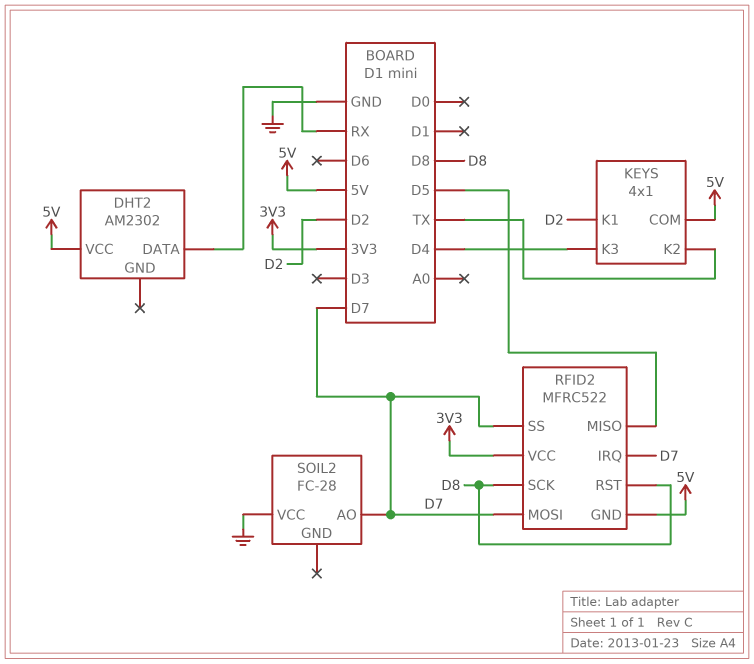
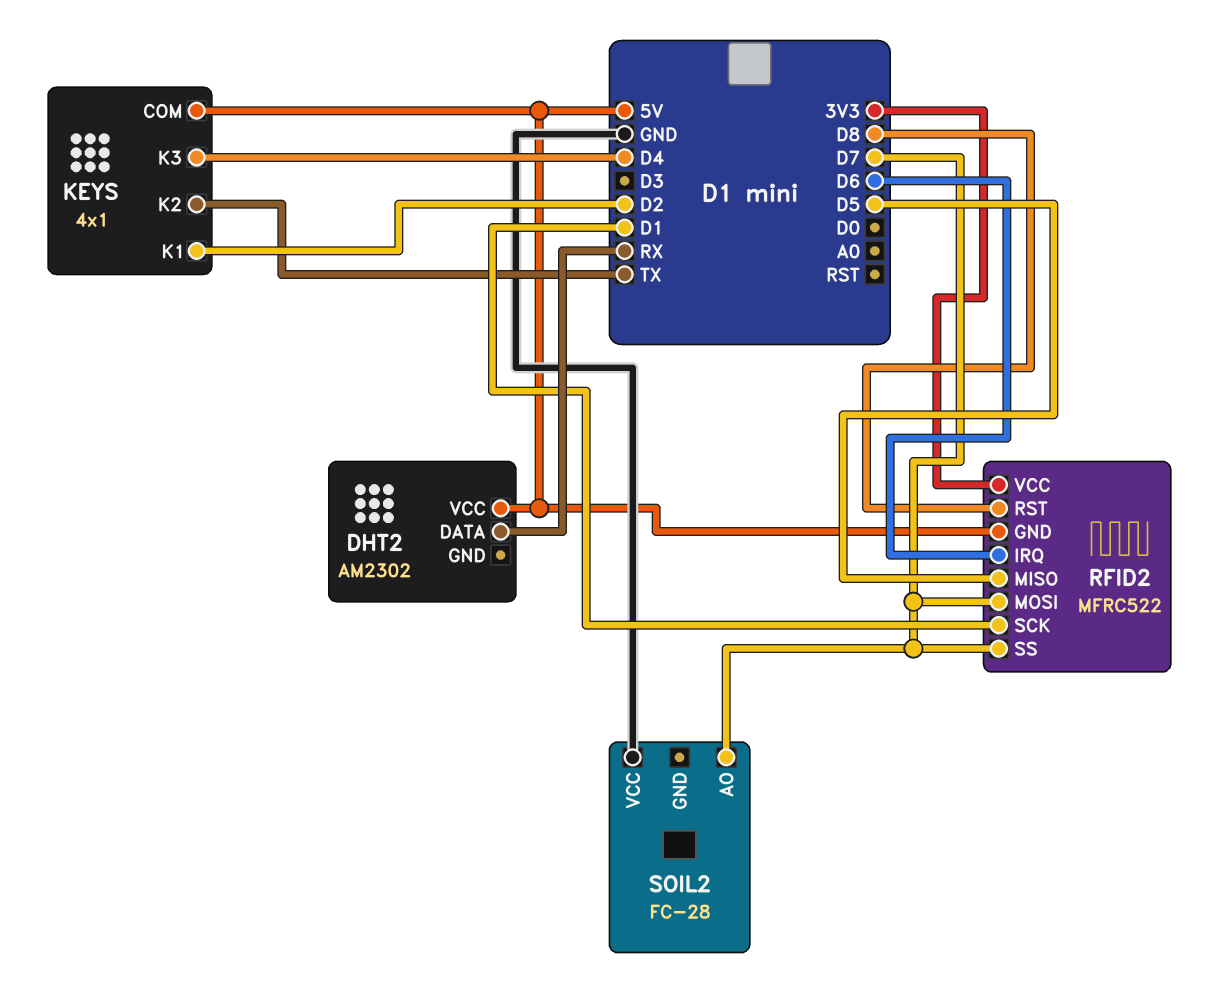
RFID2 pin IRQ: D7 -> D6
RFID2 pin SCK: D8 -> D1

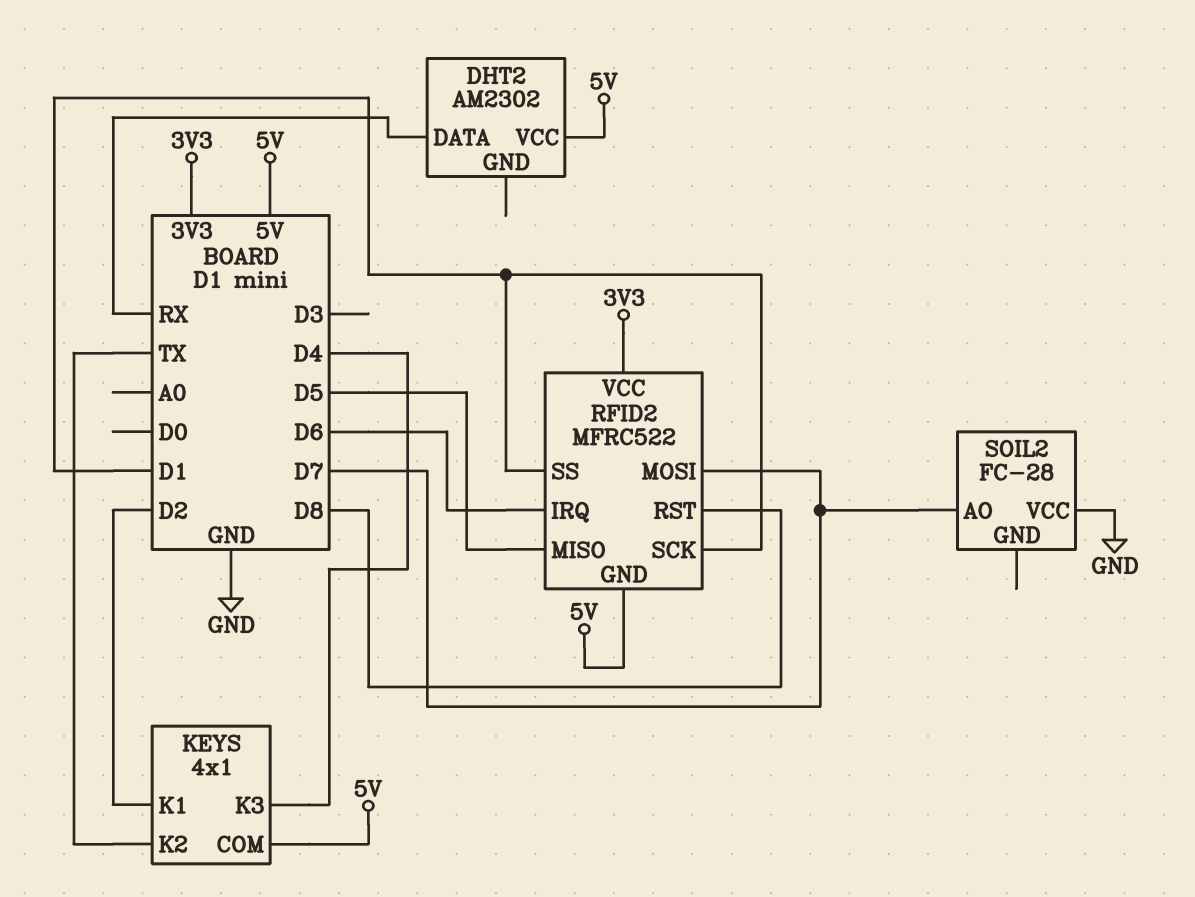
RFID2 pin SS: D7 -> D1

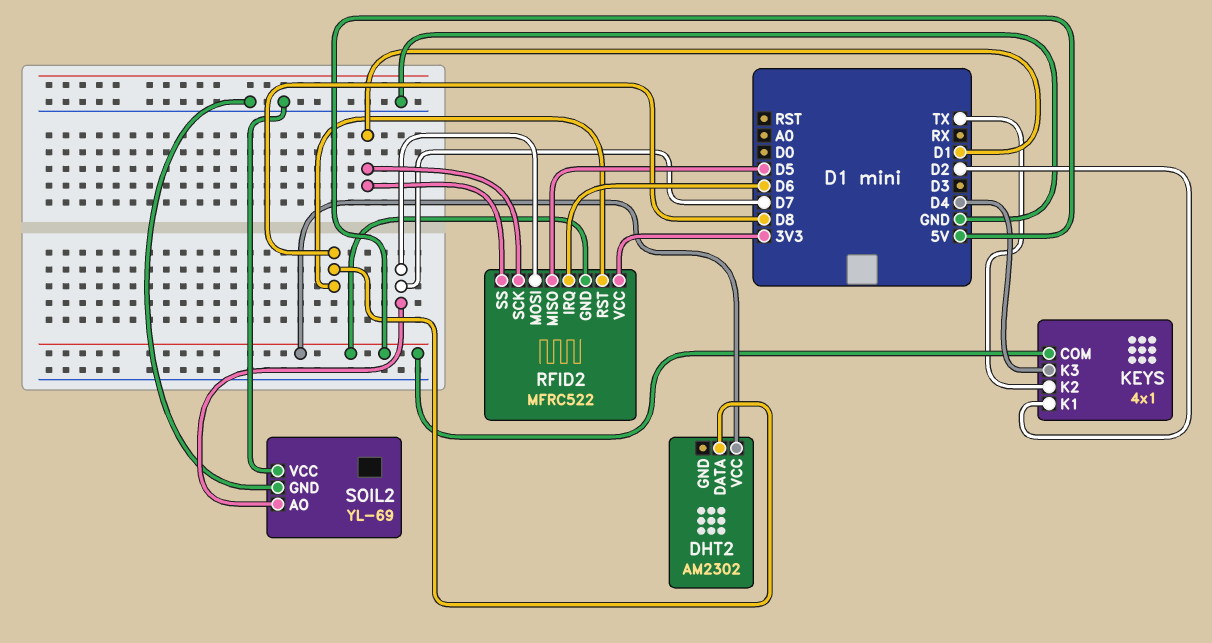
DHT2 pin DATA: RX -> D8
SOIL2: FC-28 -> YL-69
SOIL2 pin GND: none -> GND

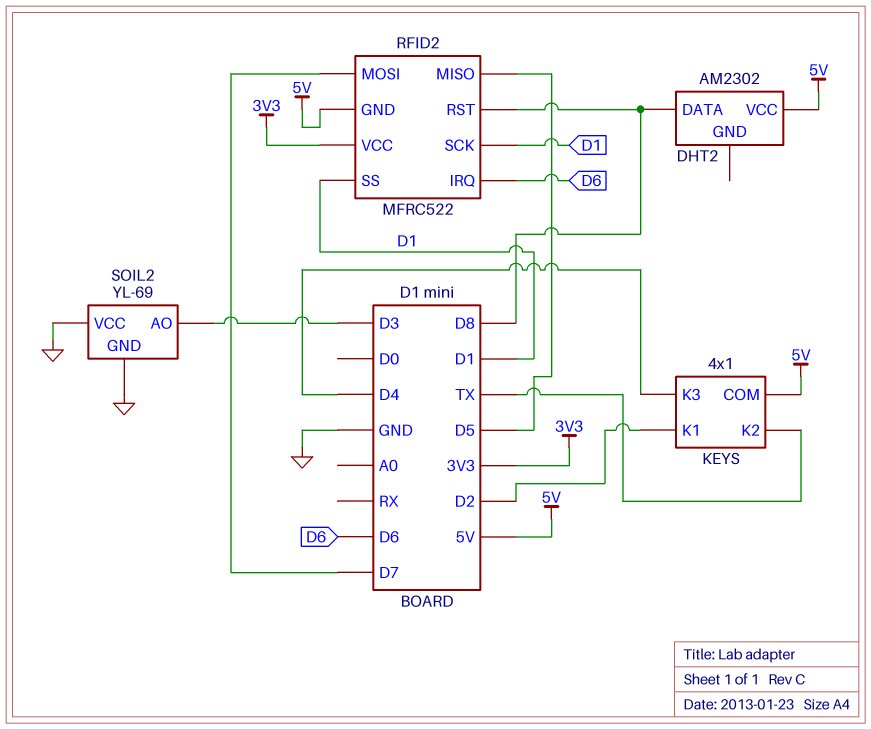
SOIL2 pin AO: D7 -> D3

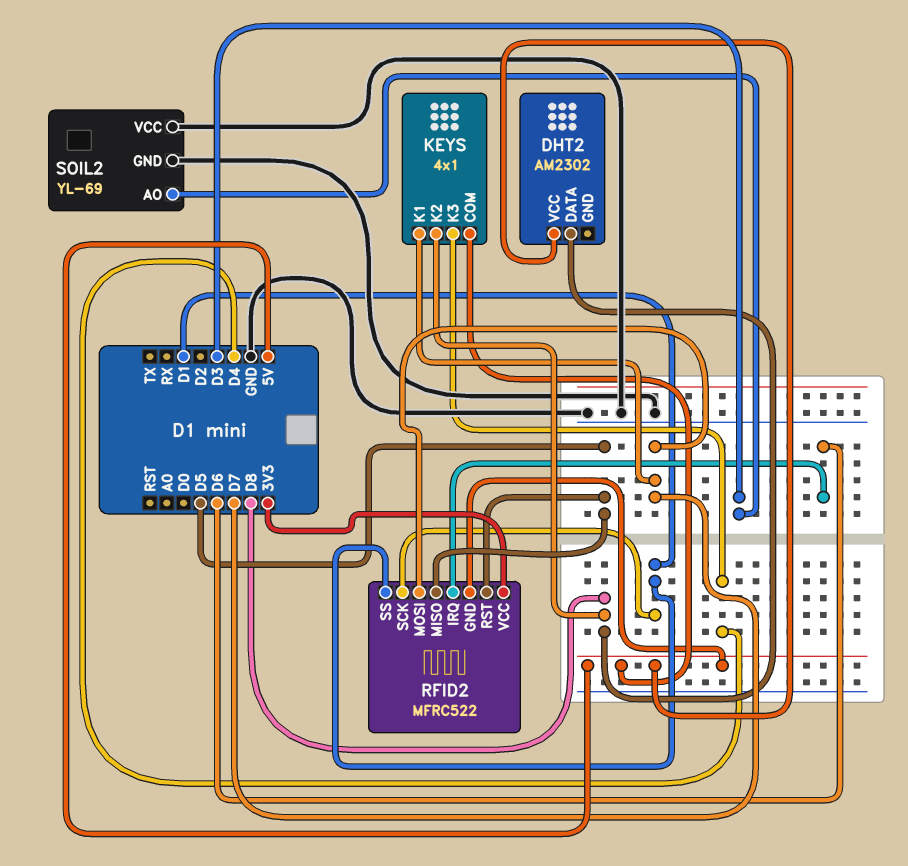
KEYS pin K1: D2 -> D7
KEYS pin K2: TX -> D8
RFID2 pin RST: D8 -> D5

